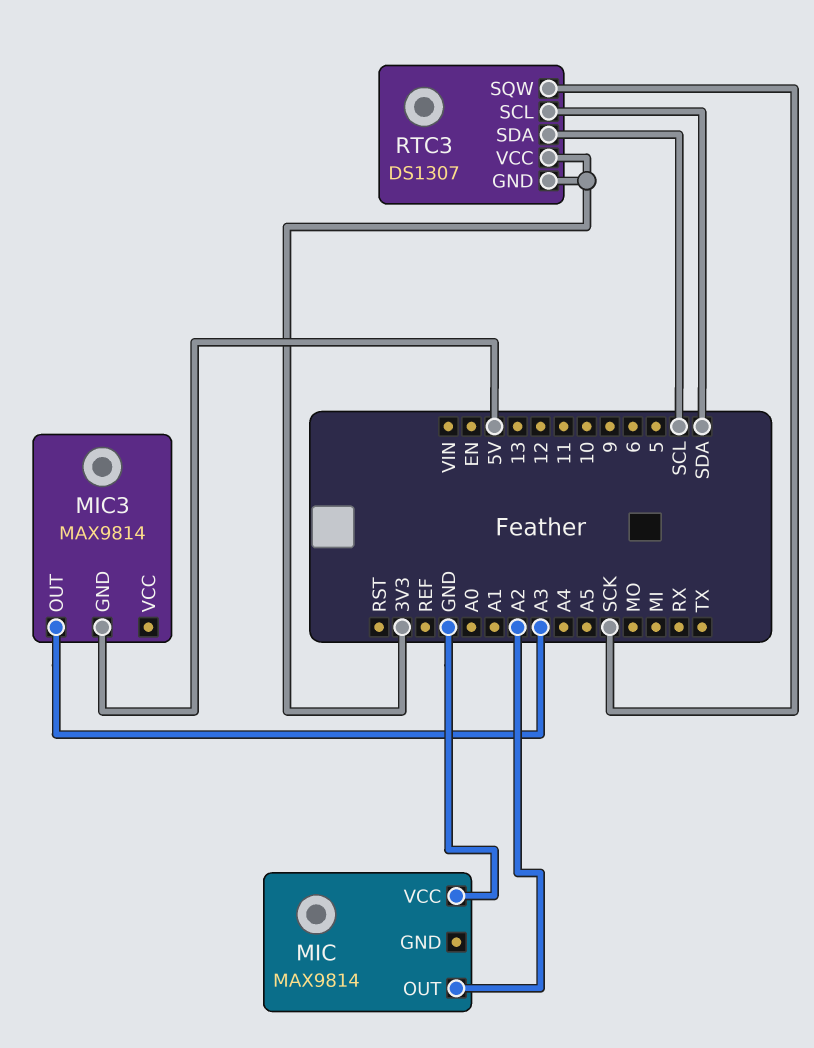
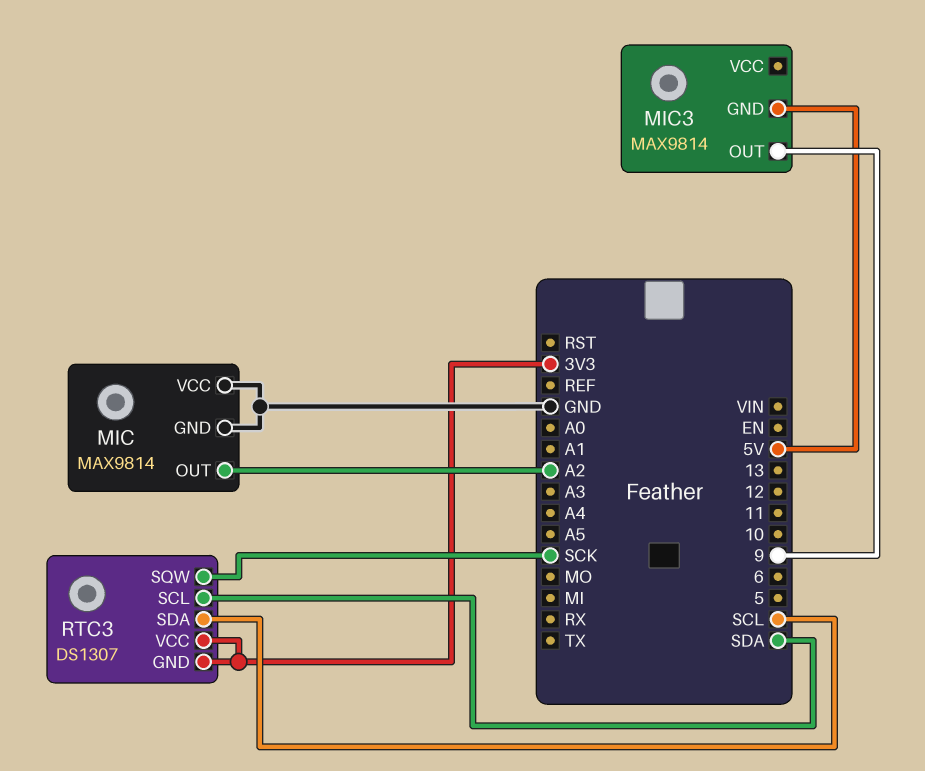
MIC pin GND: none -> GND
MIC3 pin OUT: A3 -> 9

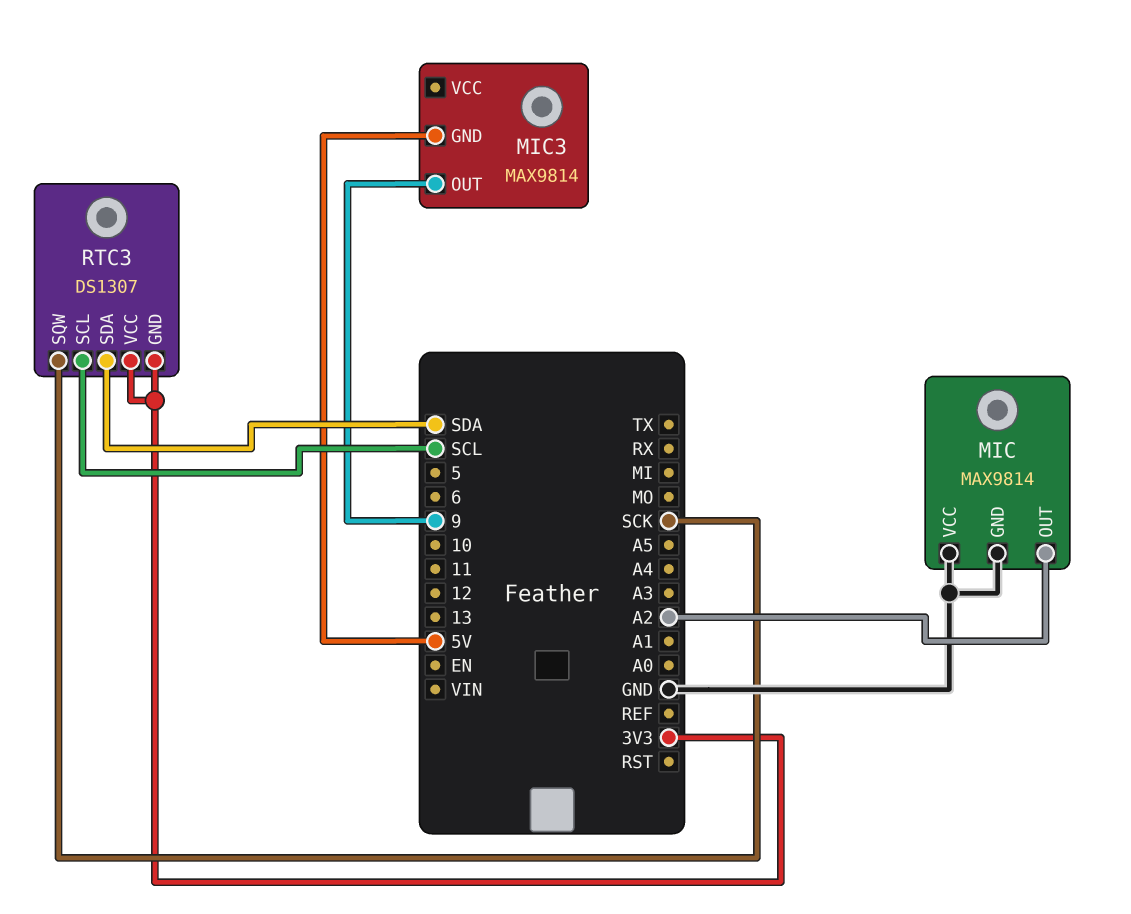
RTC3 pin SCL: SDA -> SCL
RTC3 pin SDA: SCL -> SDA

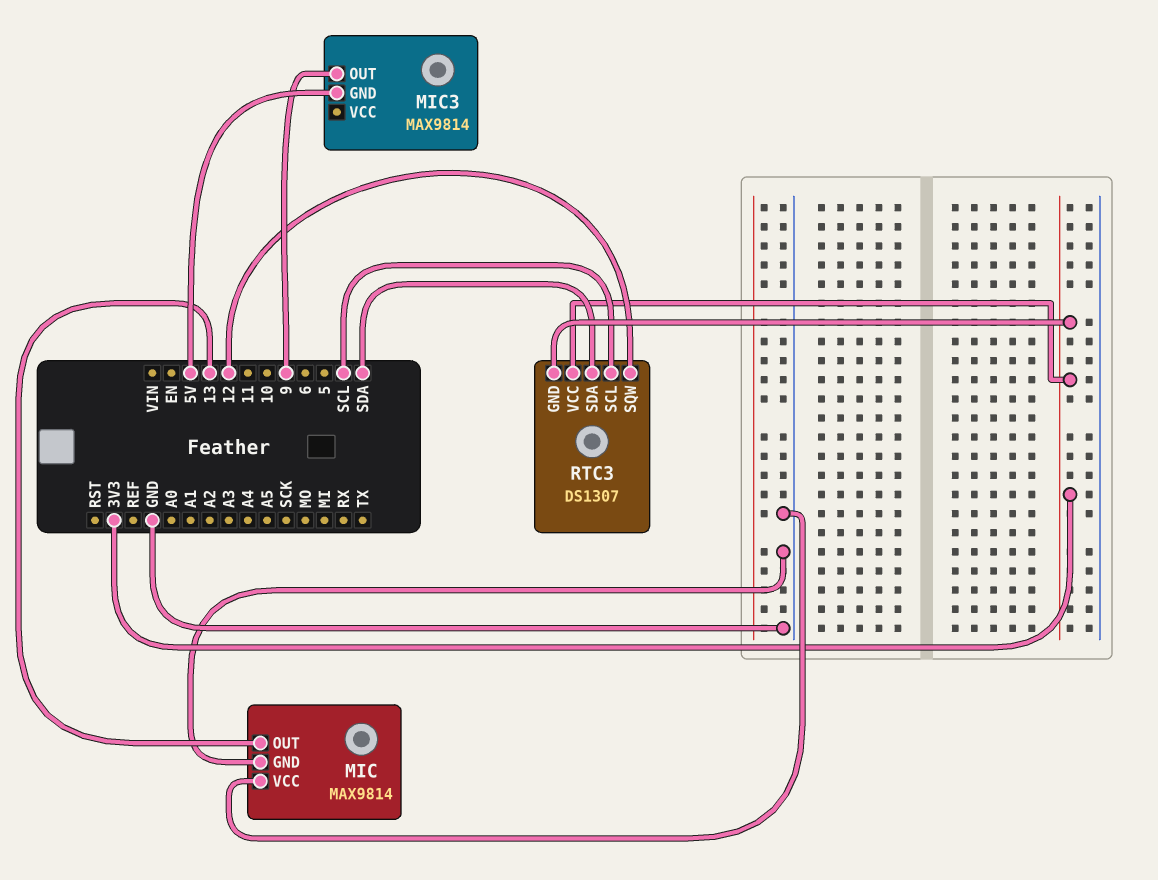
MIC pin OUT: A2 -> 13
RTC3 pin SQW: SCK -> 12

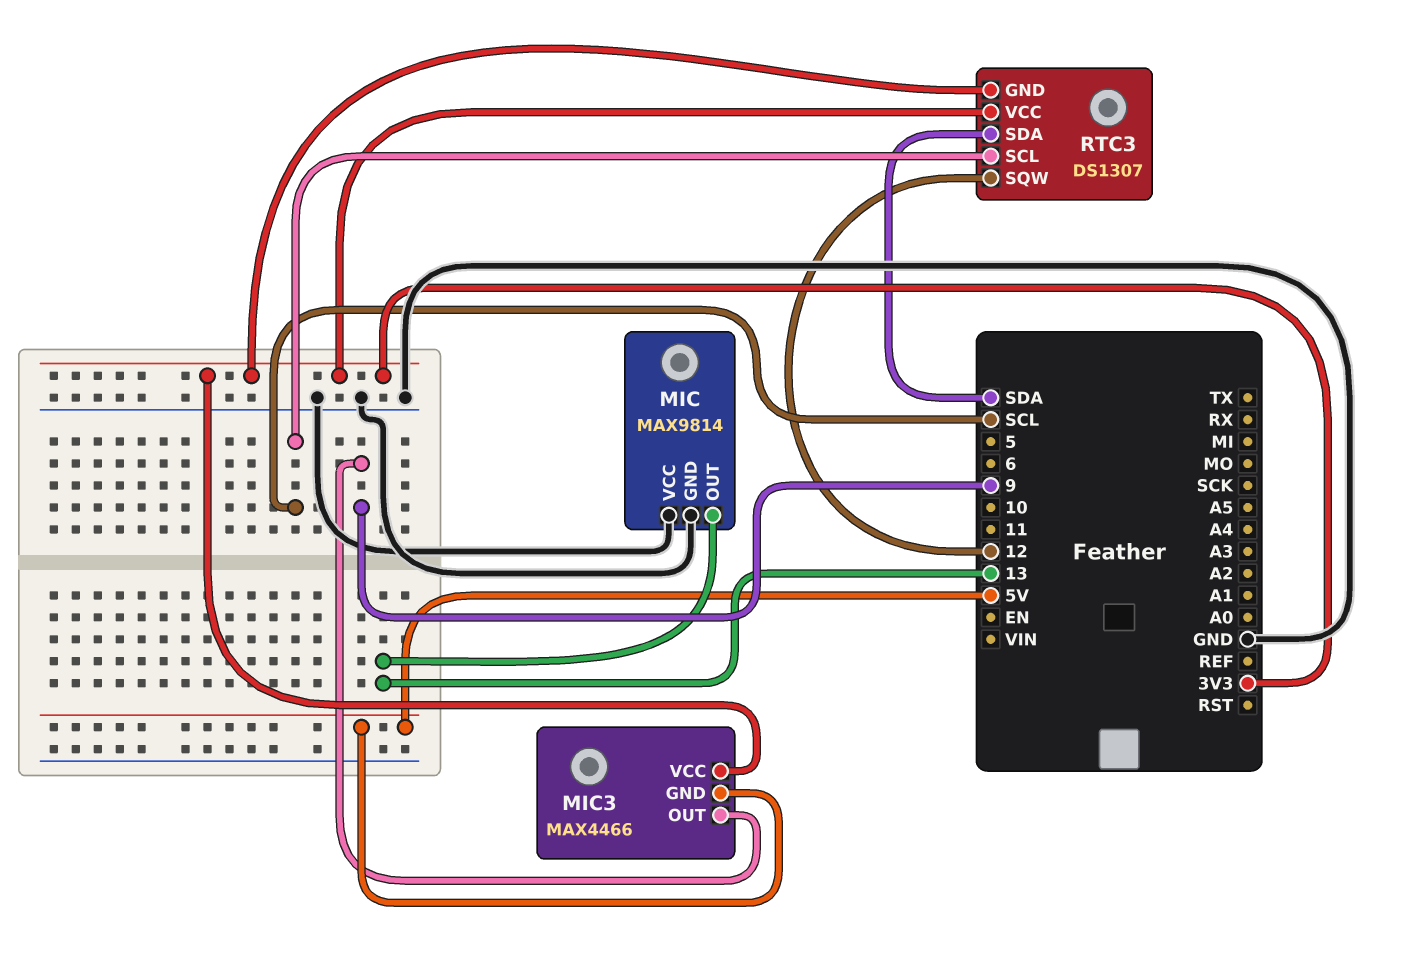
MIC3: MAX9814 -> MAX4466
MIC3 pin VCC: none -> 3V3

